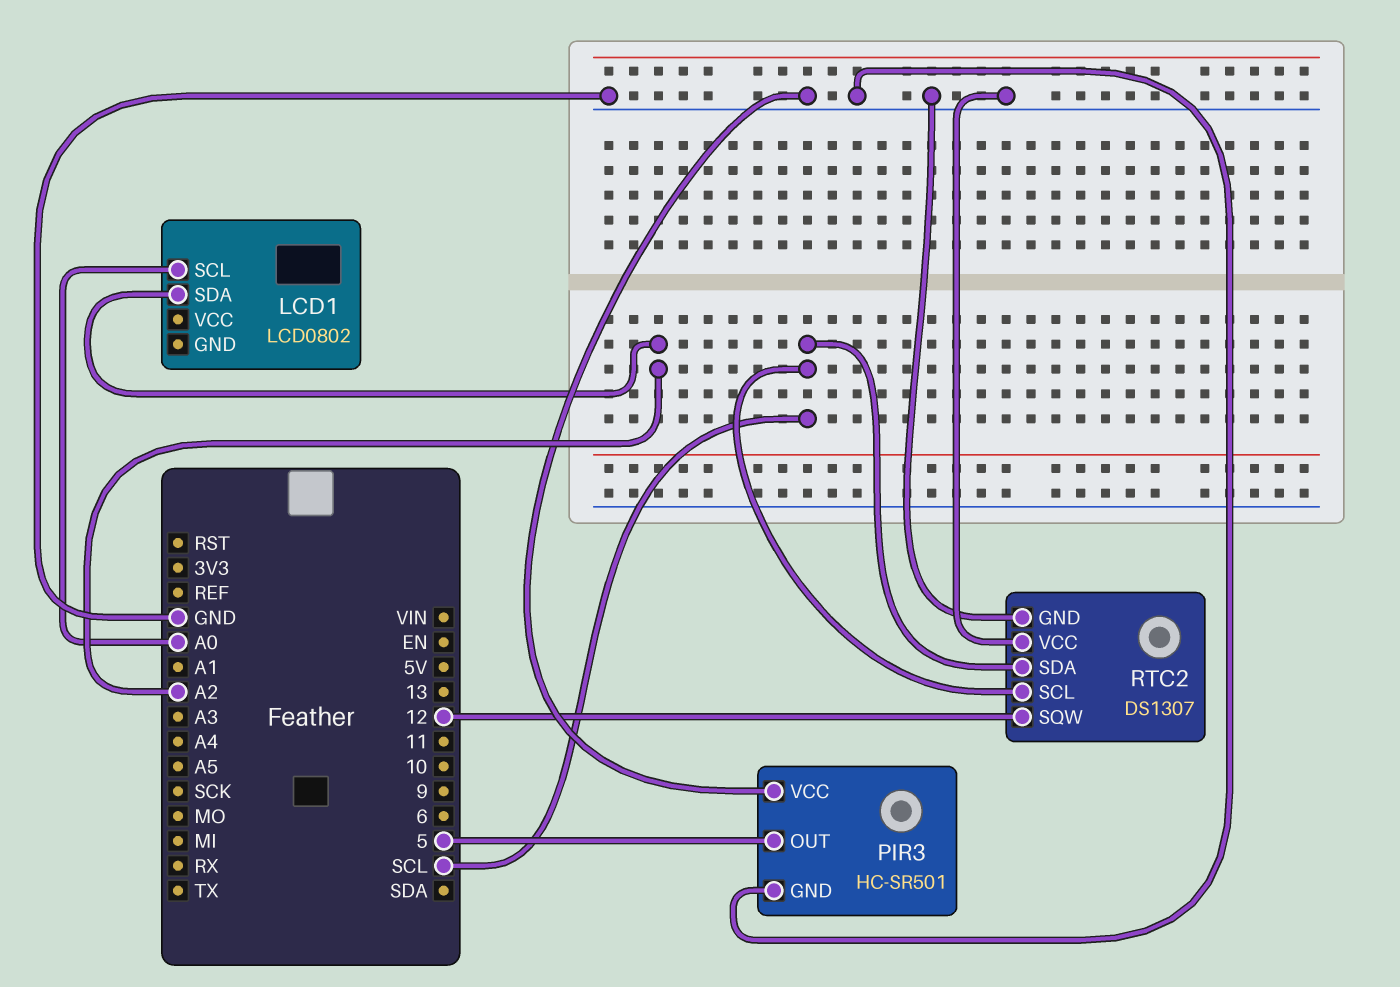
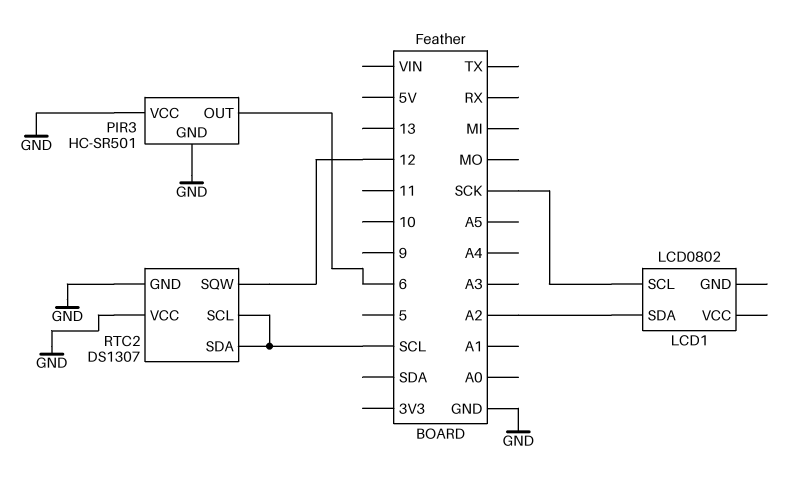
LCD1 pin SCL: A0 -> SCK
PIR3 pin OUT: 5 -> 6

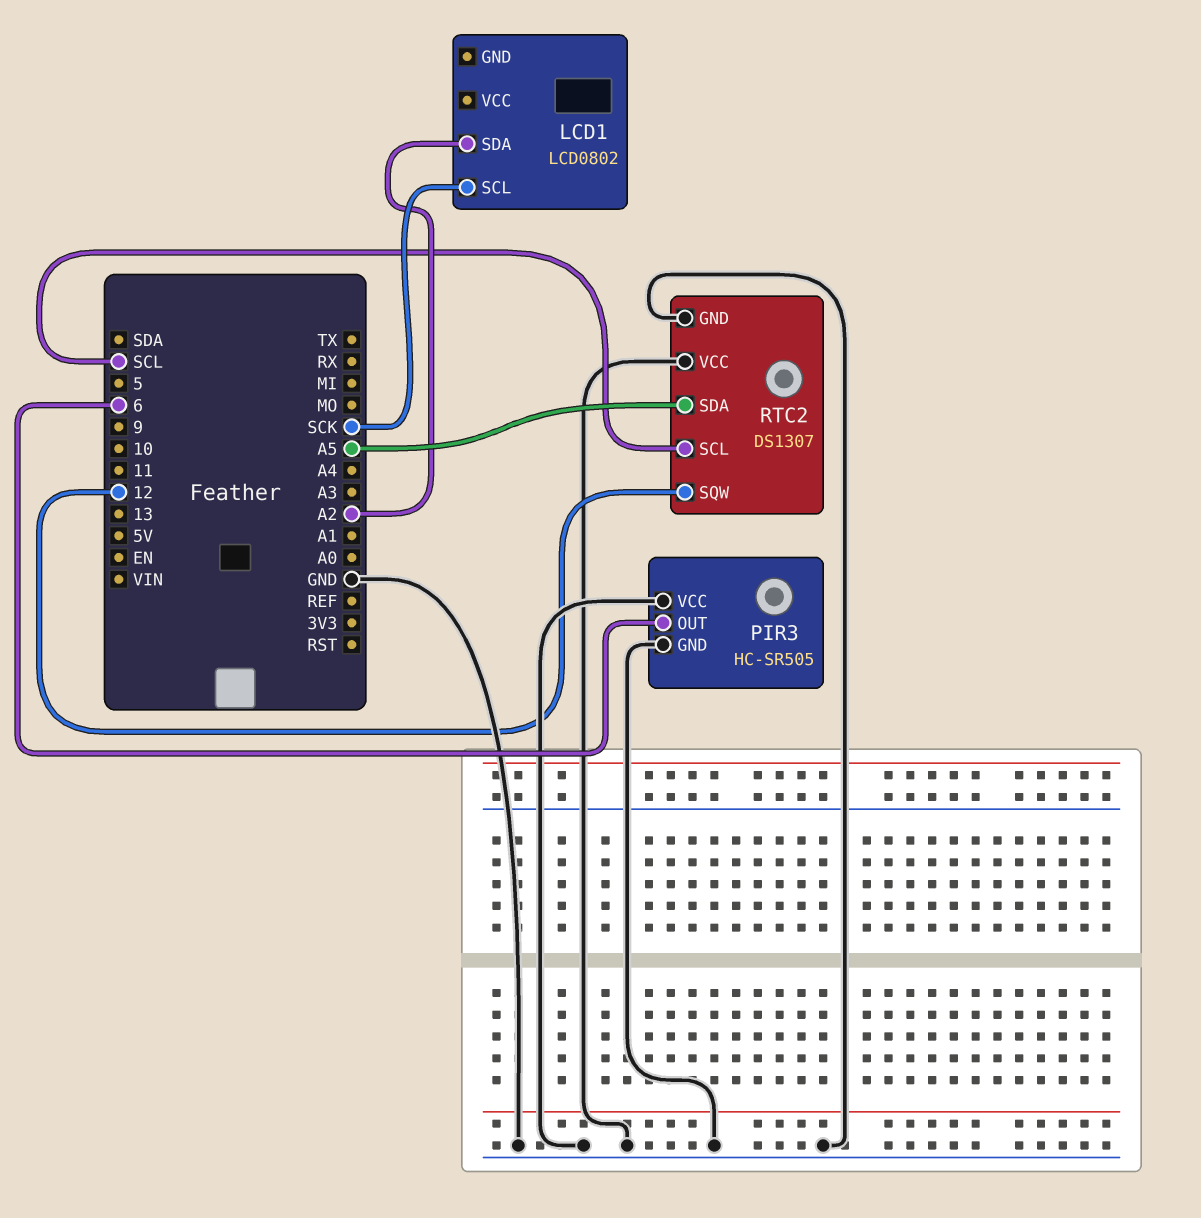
PIR3: HC-SR501 -> HC-SR505
RTC2 pin SDA: SCL -> A5

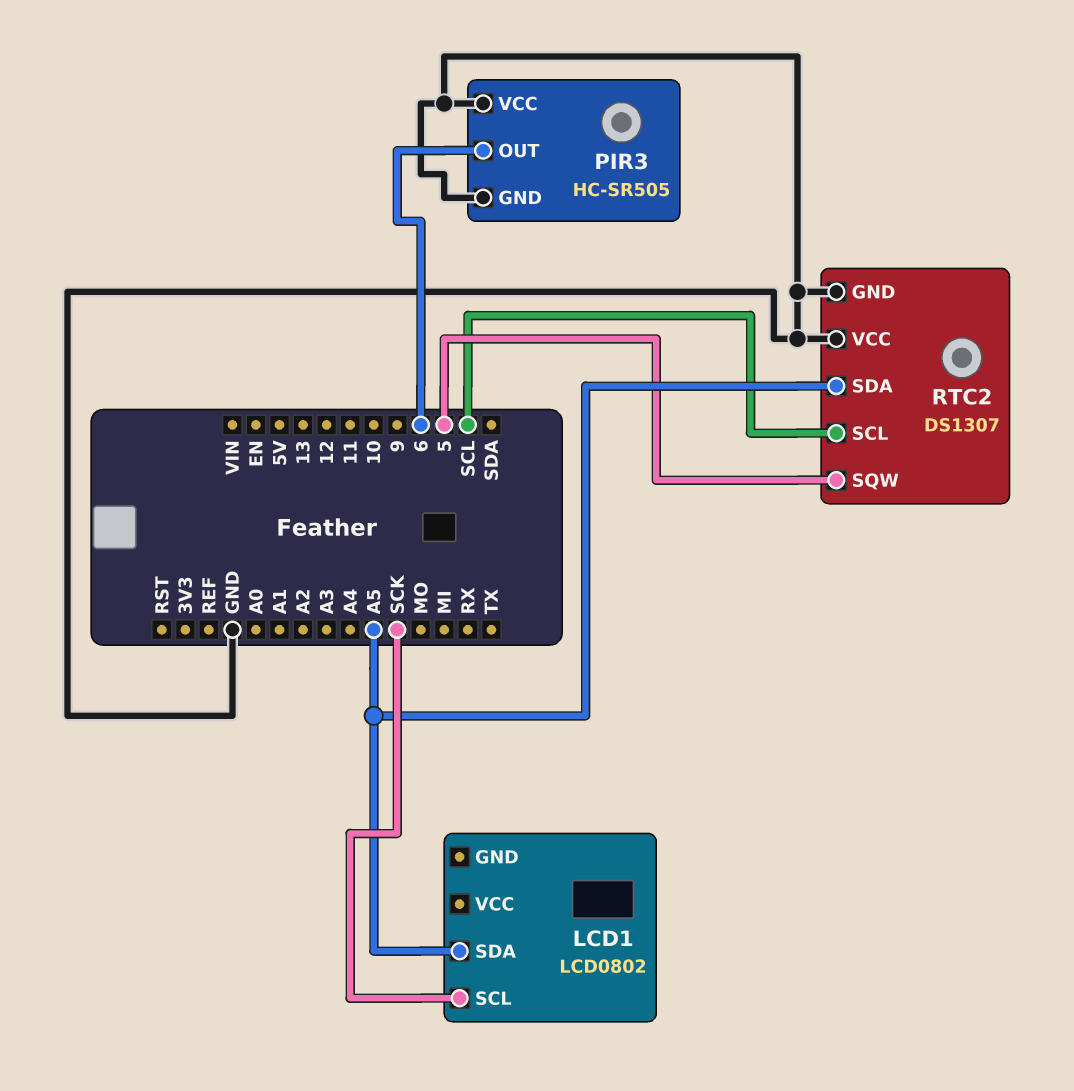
LCD1 pin SDA: A2 -> A5
RTC2 pin SQW: 12 -> 5

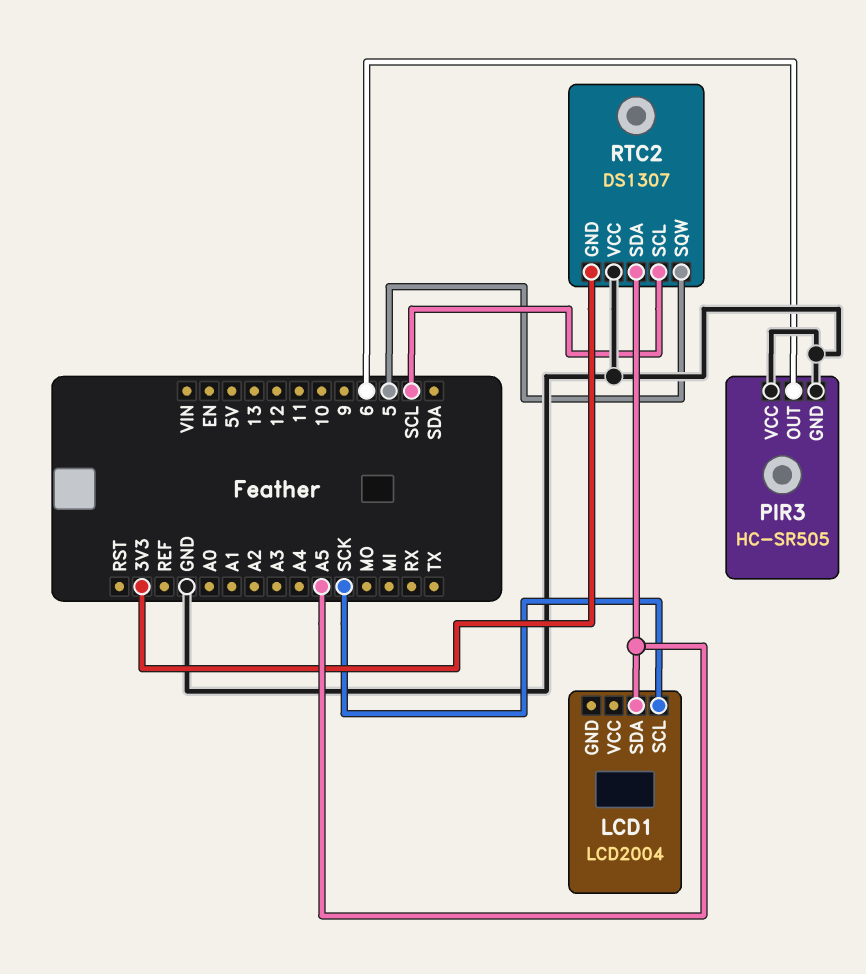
LCD1: LCD0802 -> LCD2004
RTC2 pin GND: GND -> 3V3

